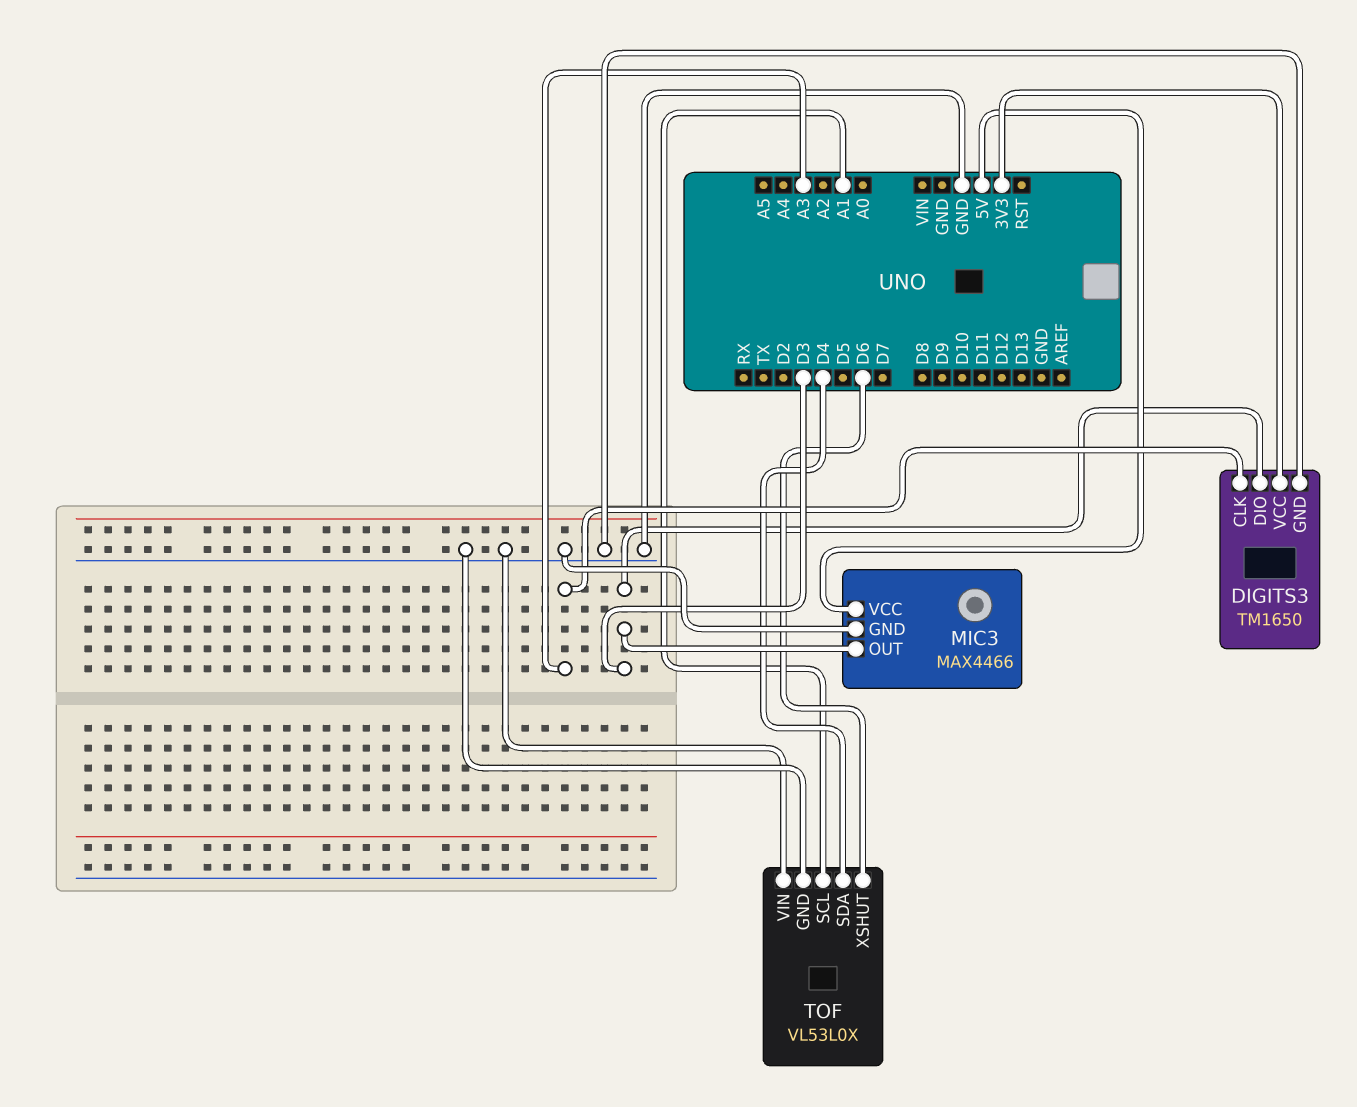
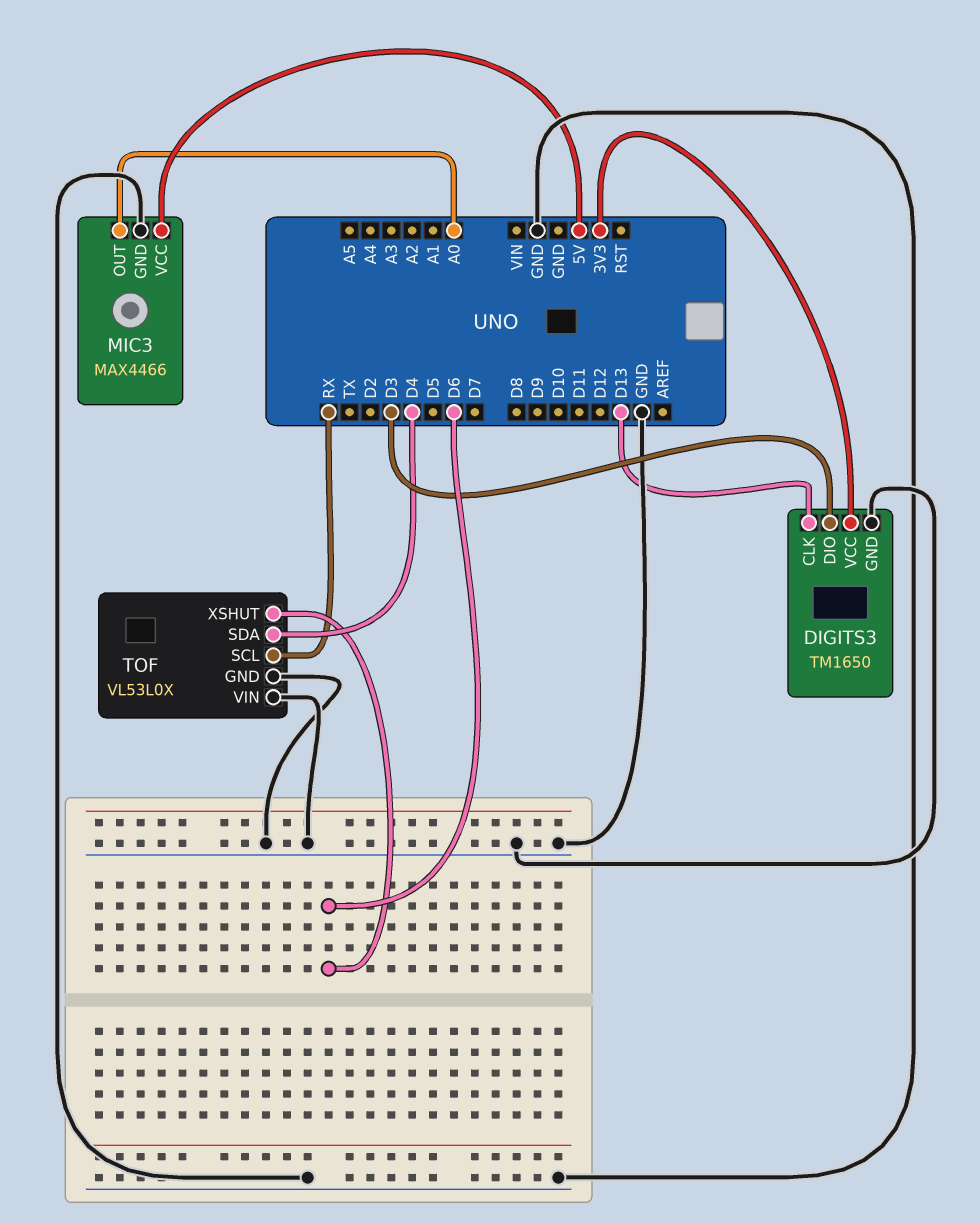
DIGITS3 pin CLK: A3 -> D13
MIC3 pin OUT: D3 -> A0
TOF pin SCL: A1 -> RX

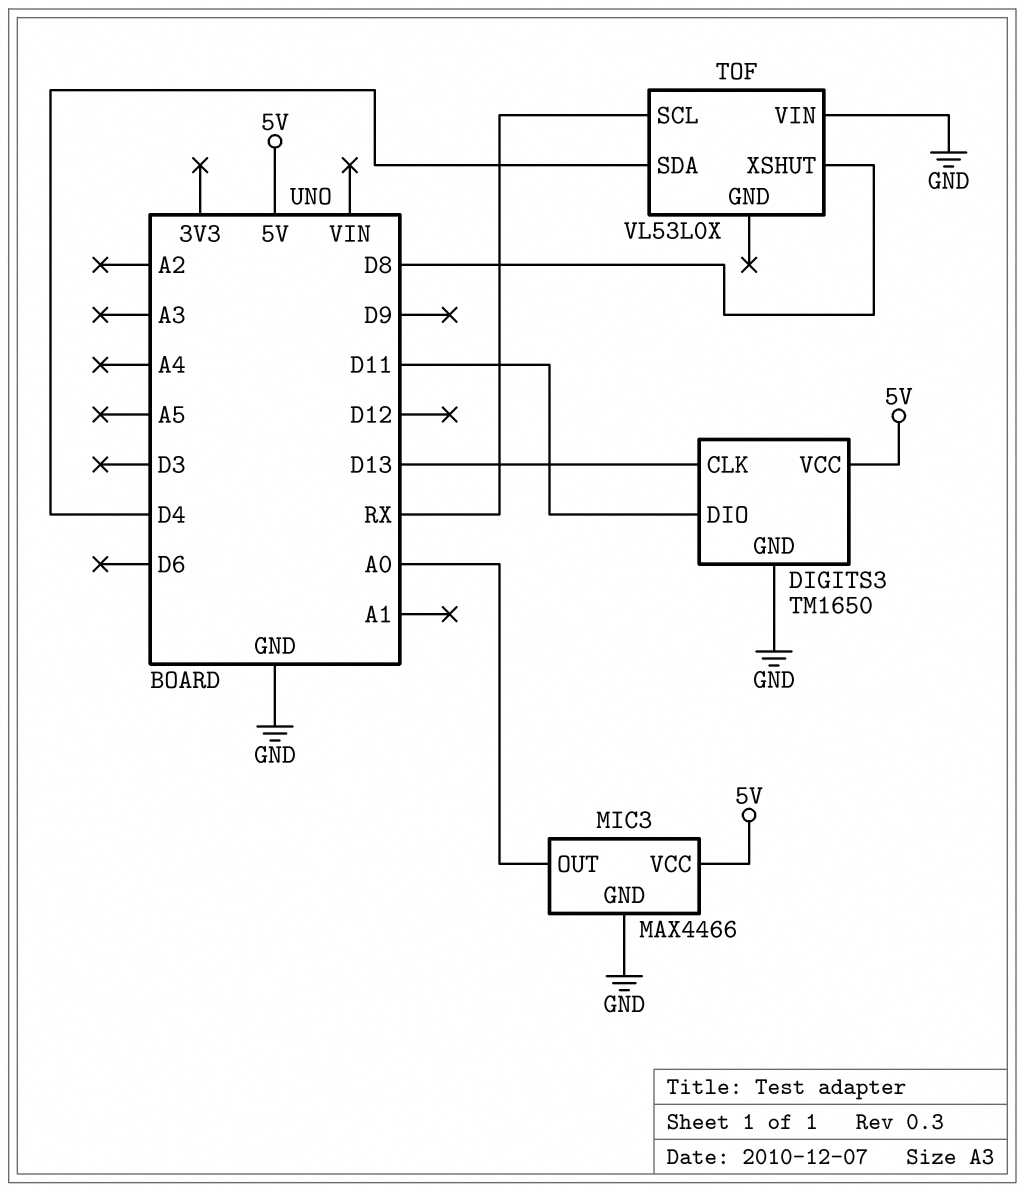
DIGITS3 pin DIO: D3 -> D11
DIGITS3 pin VCC: 3V3 -> 5V
TOF pin GND: GND -> none
TOF pin XSHUT: D6 -> D8

